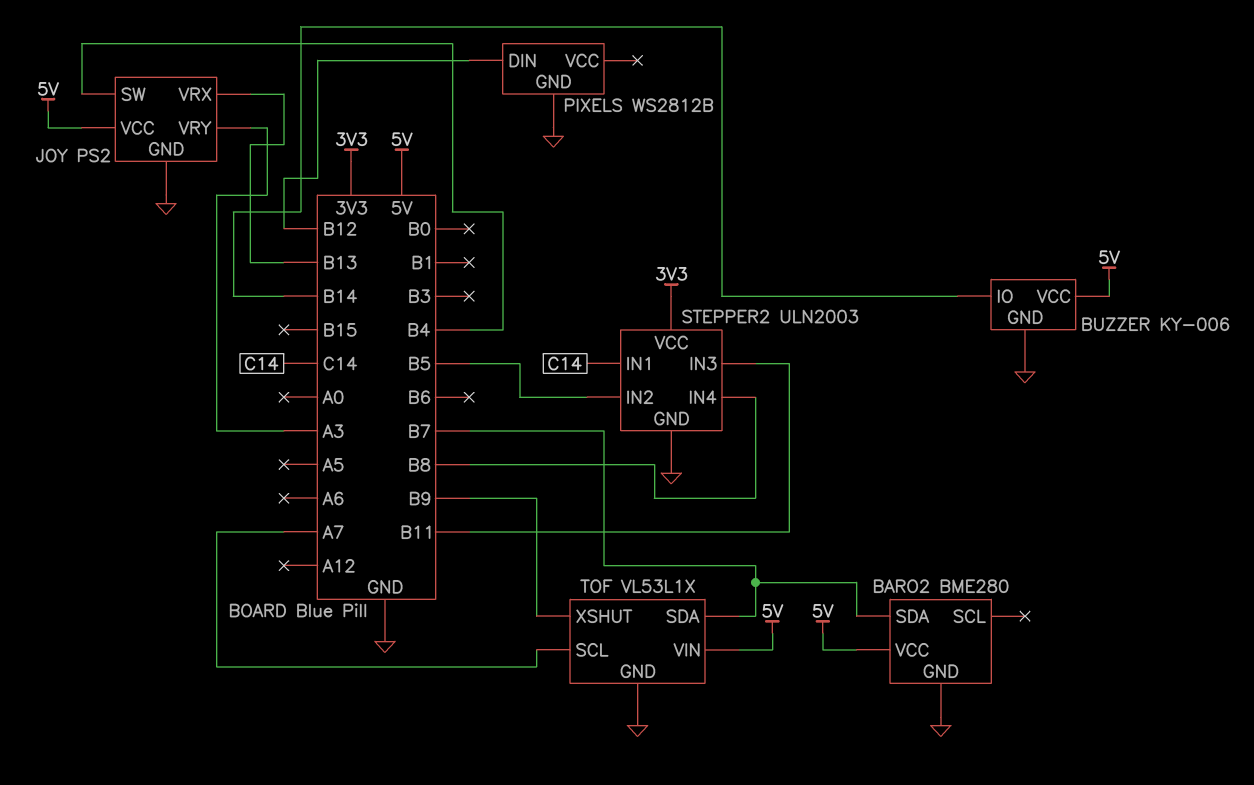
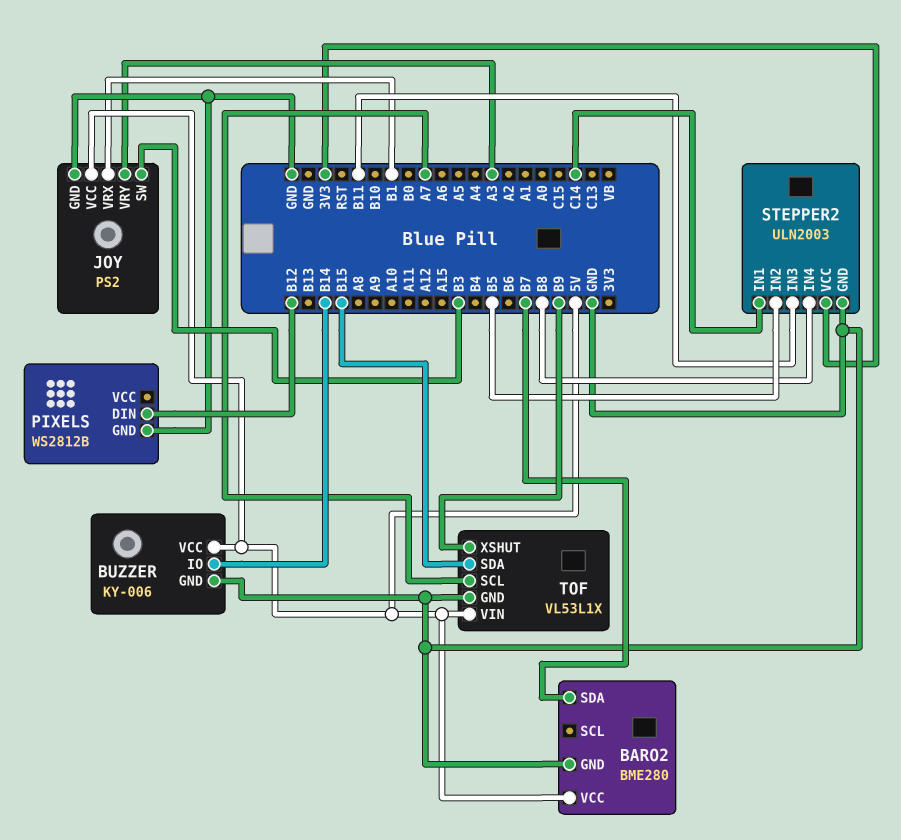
JOY pin SW: B4 -> B3
JOY pin VRX: B13 -> B1
TOF pin SDA: B7 -> B15

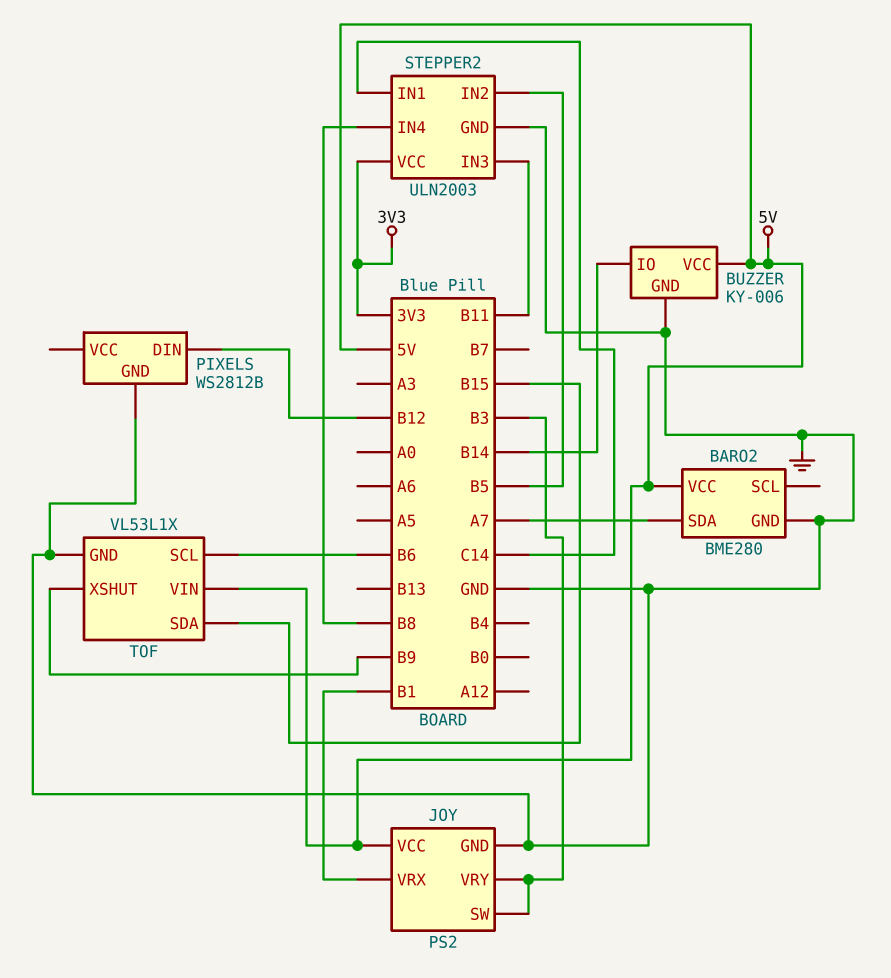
BARO2 pin SDA: B7 -> A7
JOY pin VRY: A3 -> B3
TOF pin SCL: A7 -> B6

